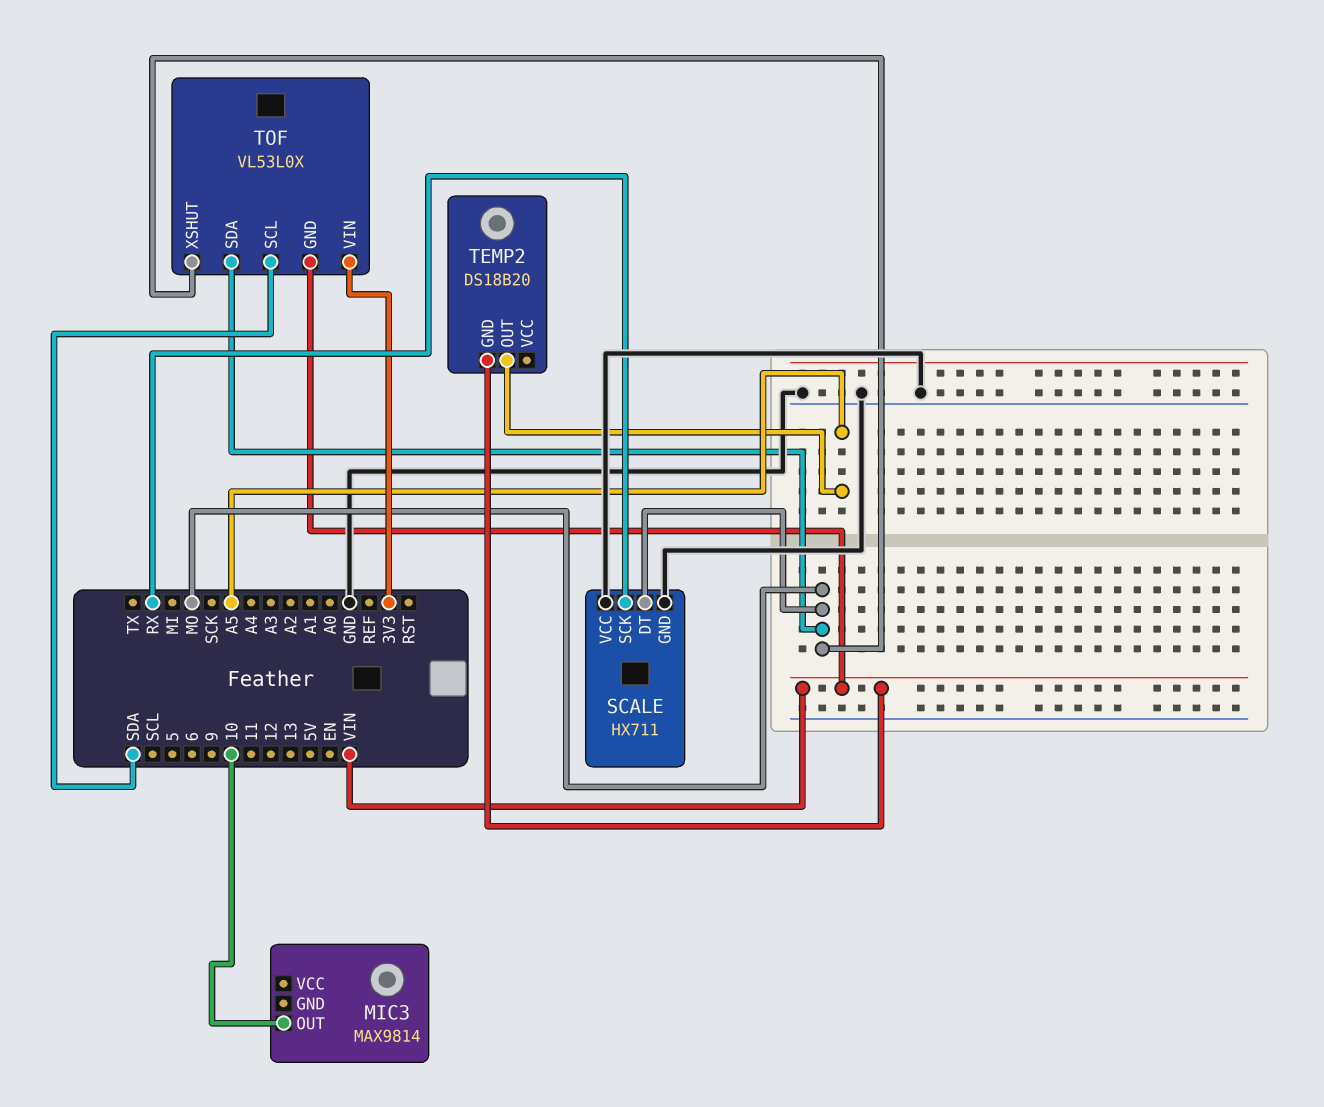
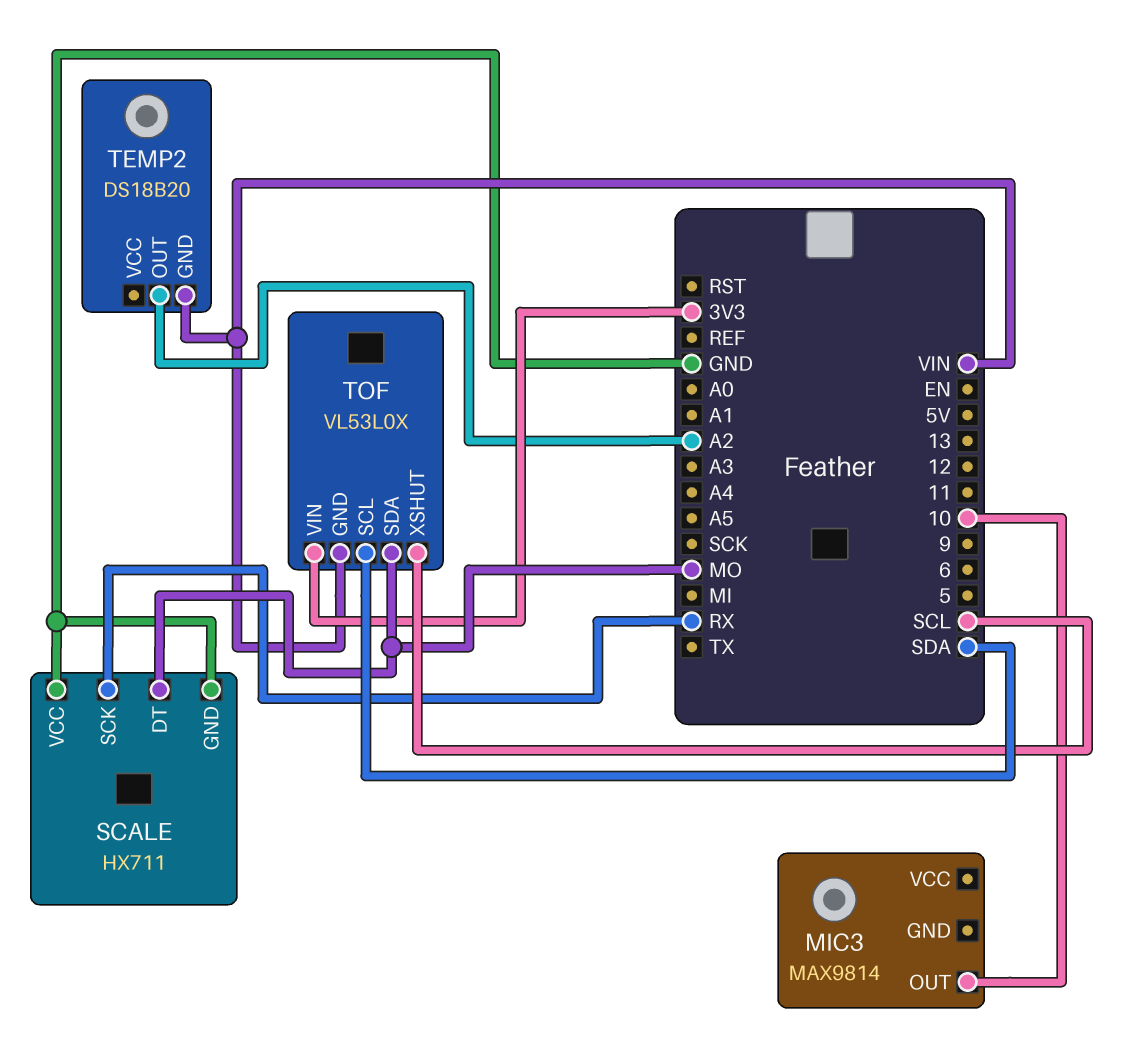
TEMP2 pin OUT: A5 -> A2
TOF pin XSHUT: MO -> SCL

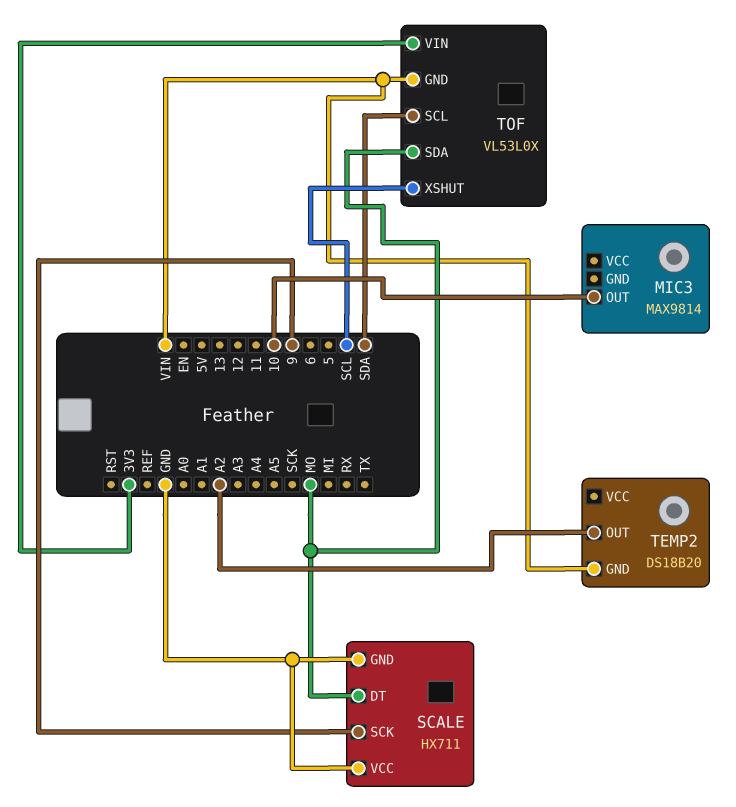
SCALE pin SCK: RX -> 9

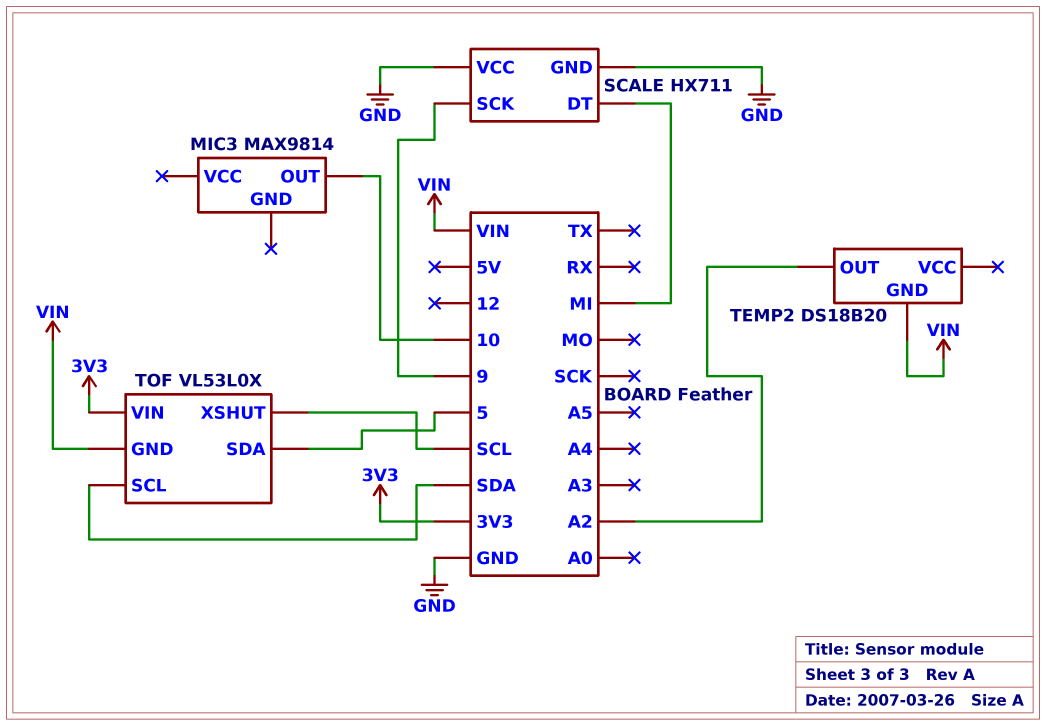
SCALE pin DT: MO -> MI
TOF pin SDA: MO -> 5

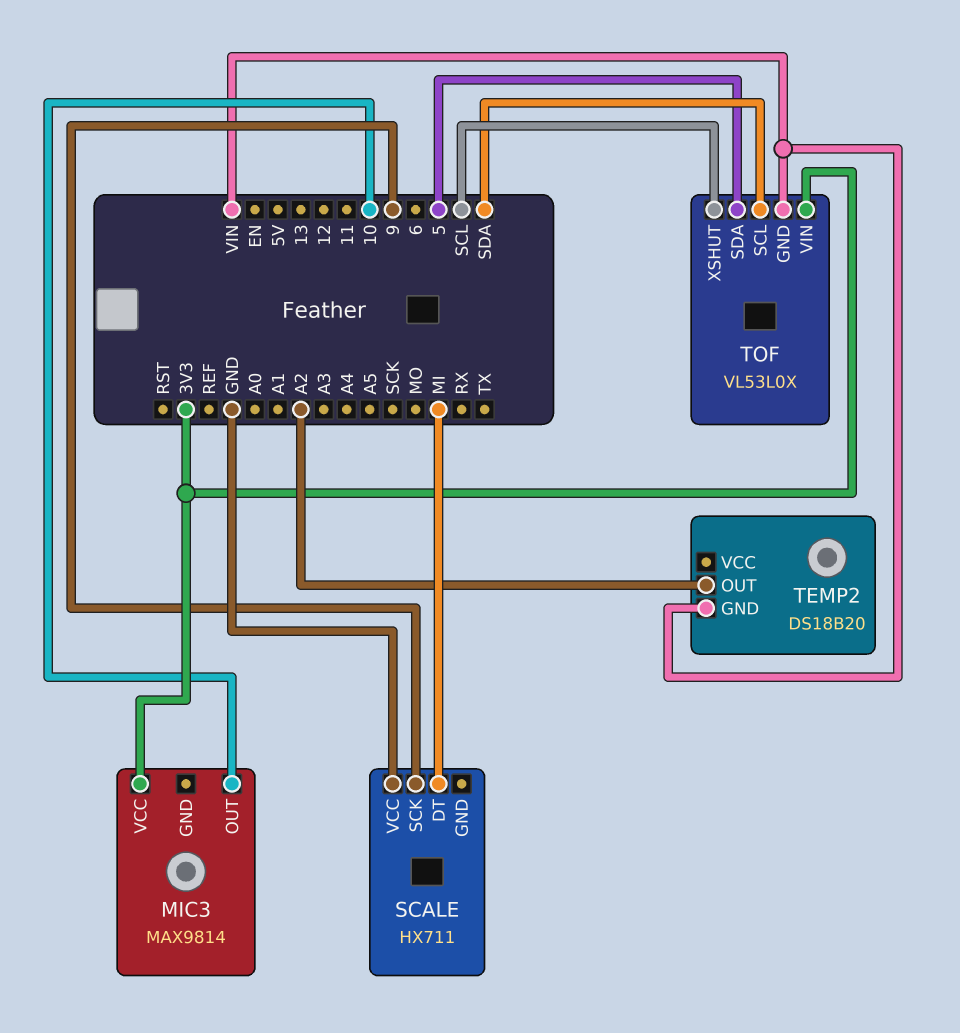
MIC3 pin VCC: none -> 3V3
SCALE pin GND: GND -> none

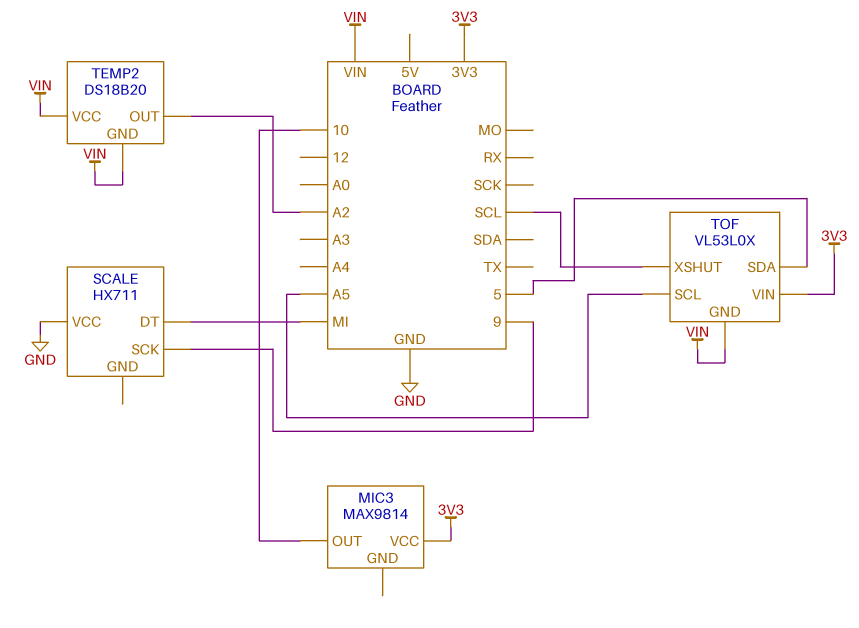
TEMP2 pin VCC: none -> VIN
TOF pin SCL: SDA -> A5

